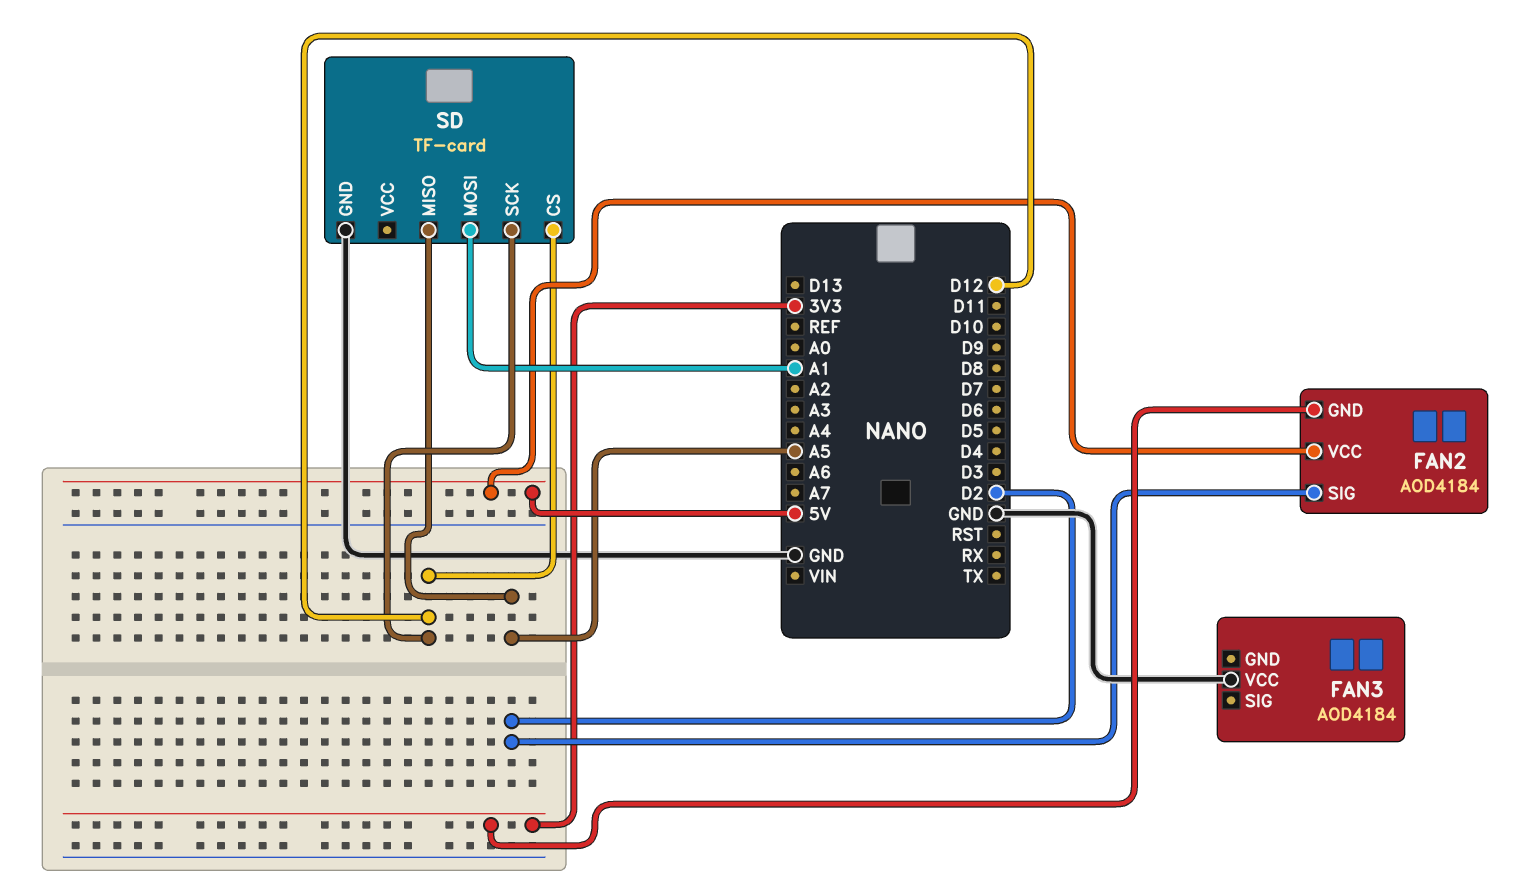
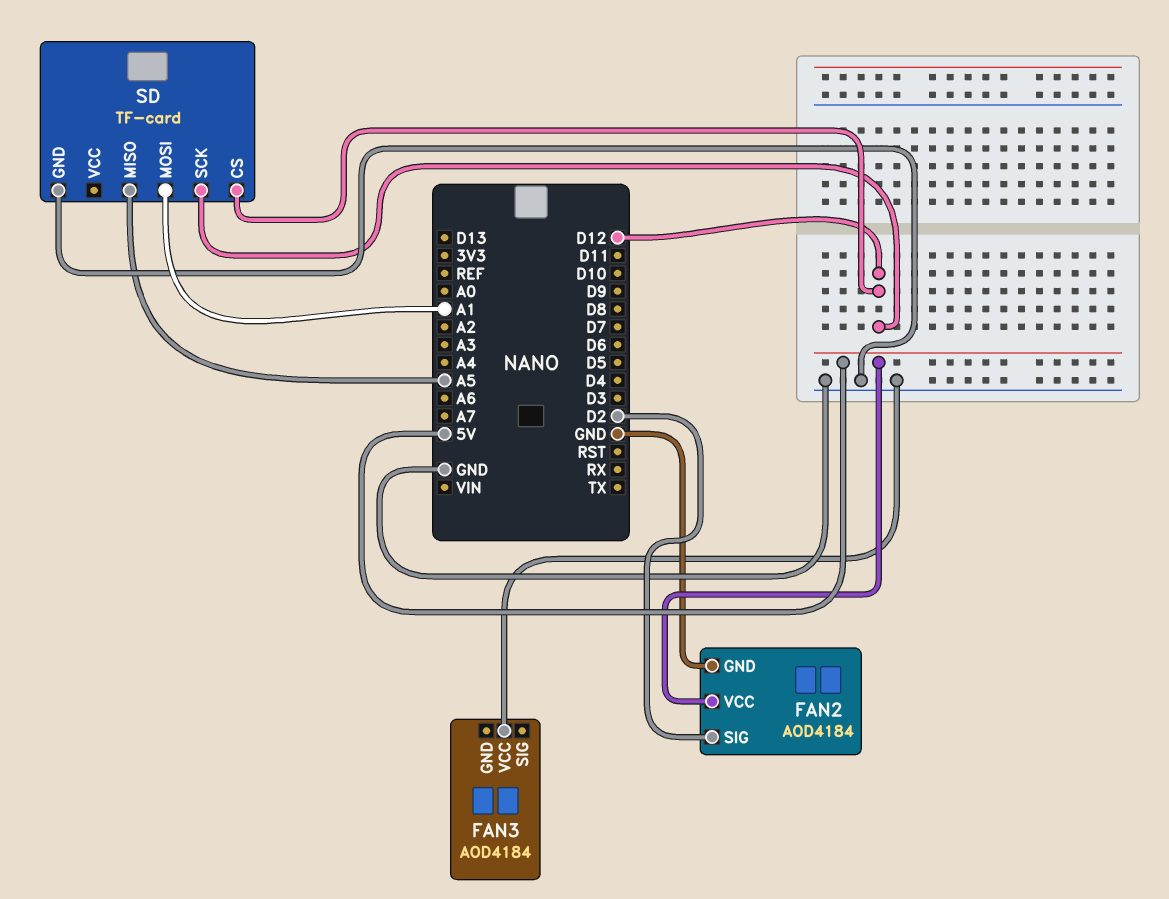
FAN2 pin GND: 3V3 -> GND

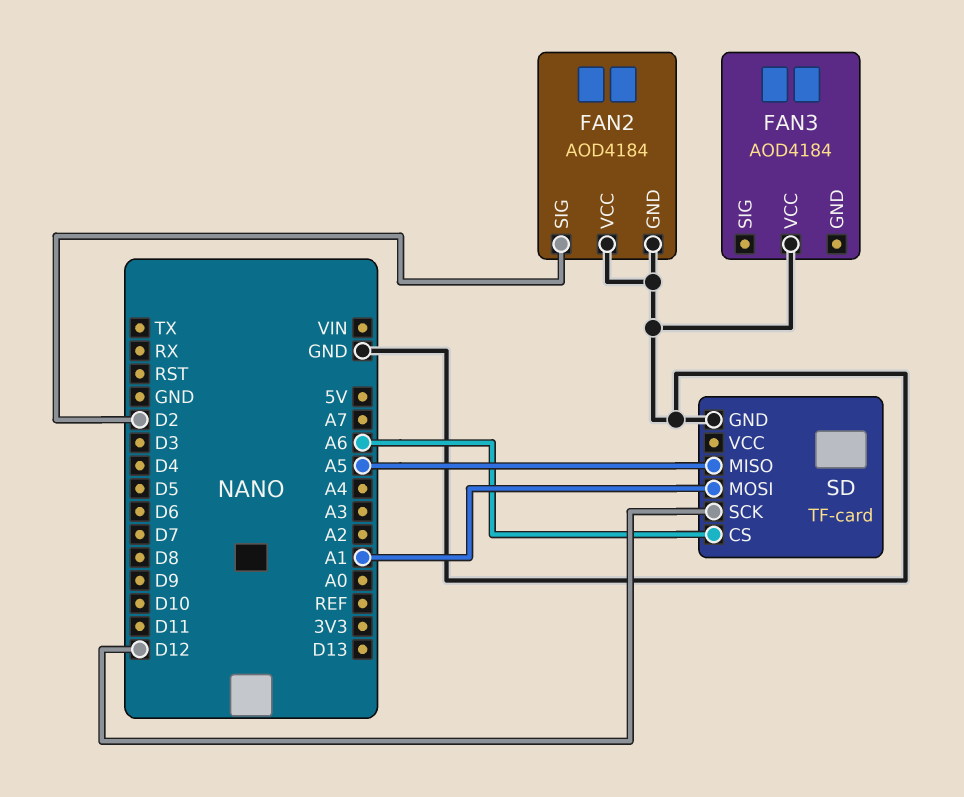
FAN2 pin VCC: 5V -> GND
SD pin CS: D12 -> A6

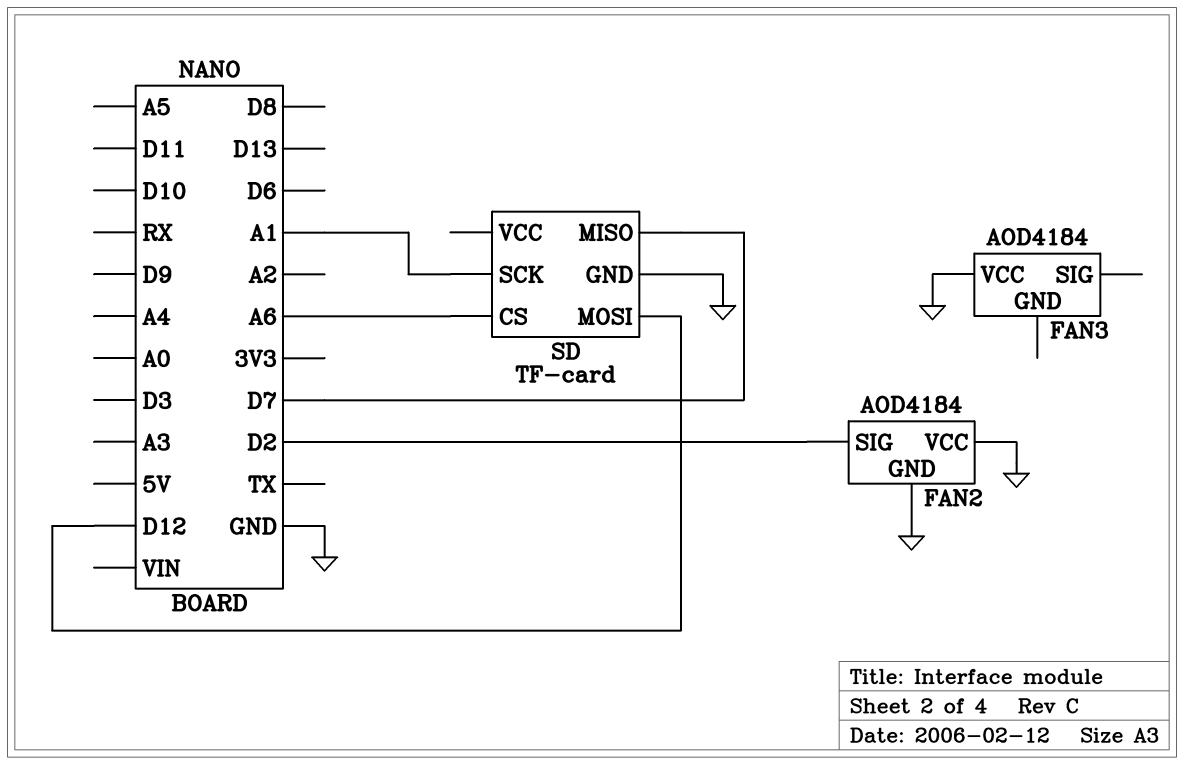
SD pin MISO: A5 -> D7
SD pin MOSI: A1 -> D12
SD pin SCK: D12 -> A1

